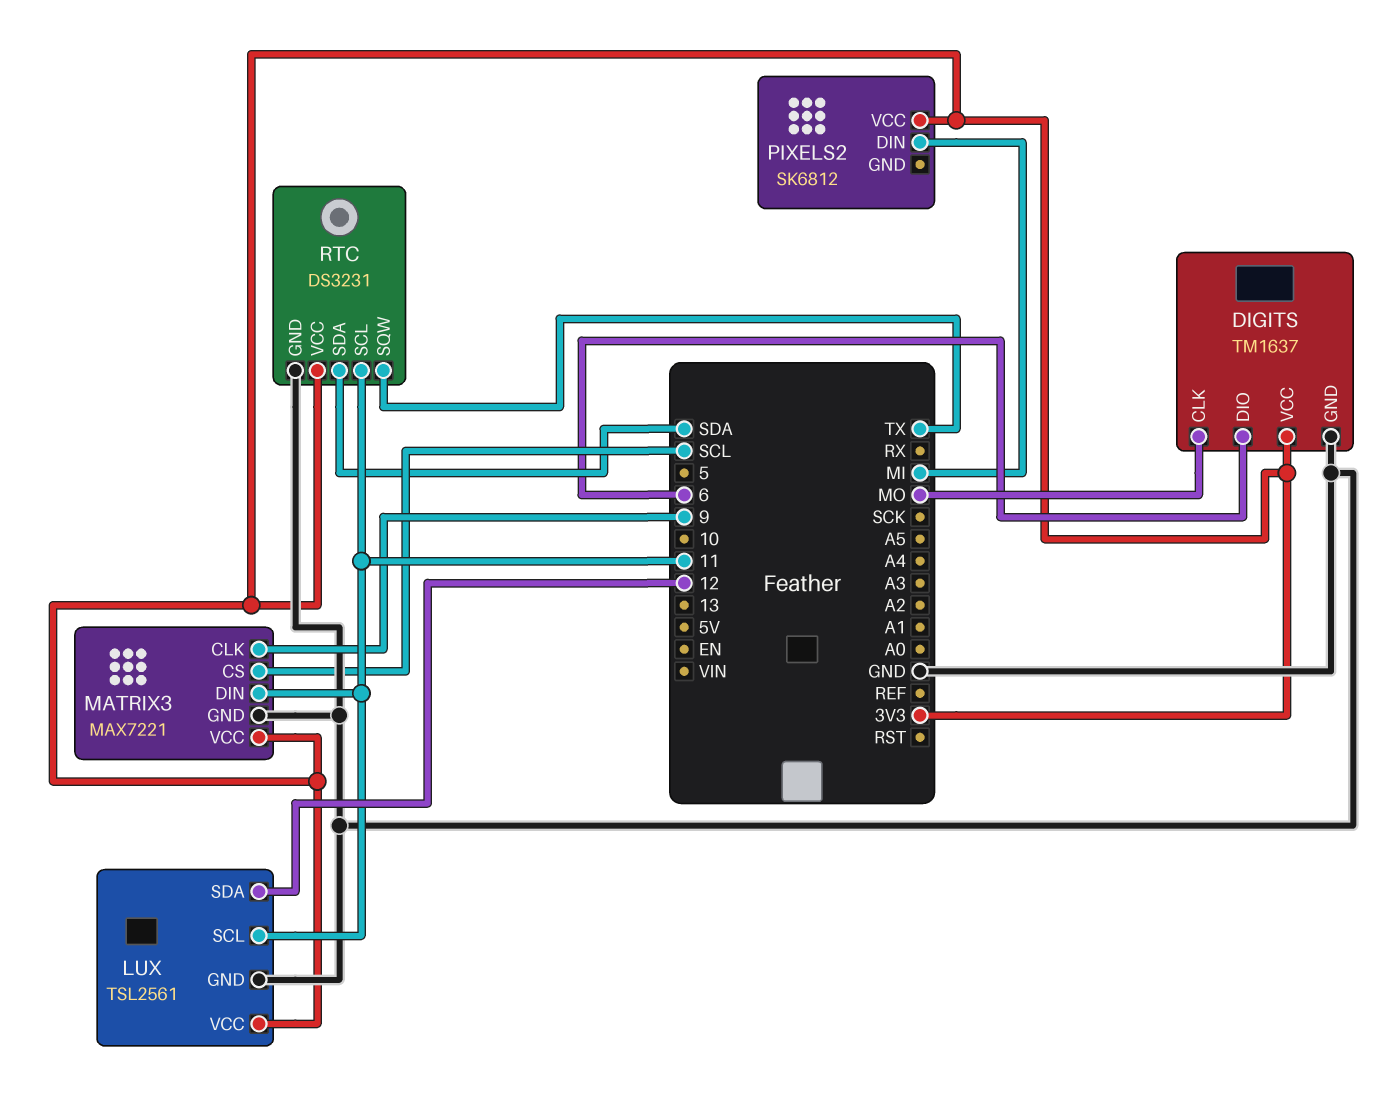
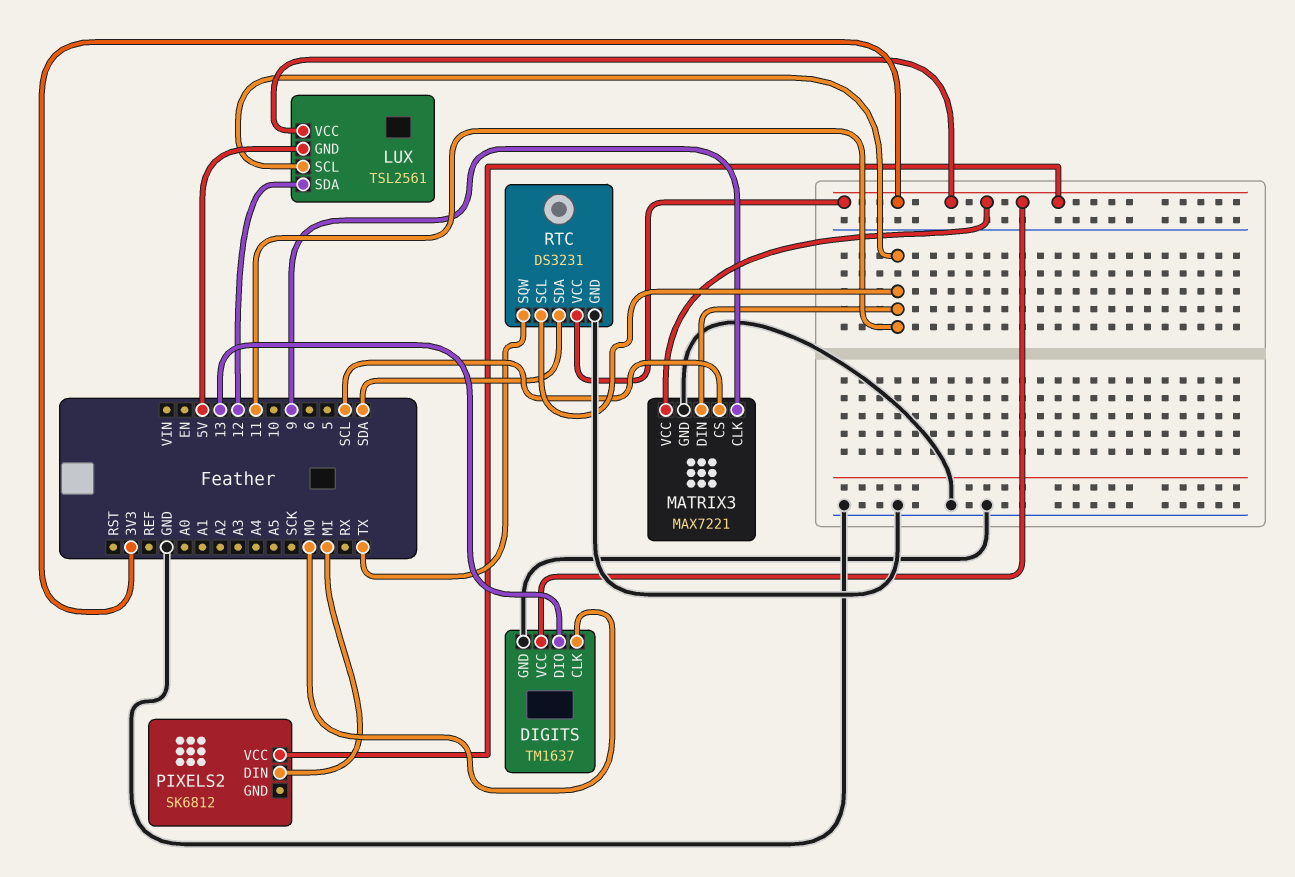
DIGITS pin DIO: 6 -> 13
LUX pin GND: GND -> 5V

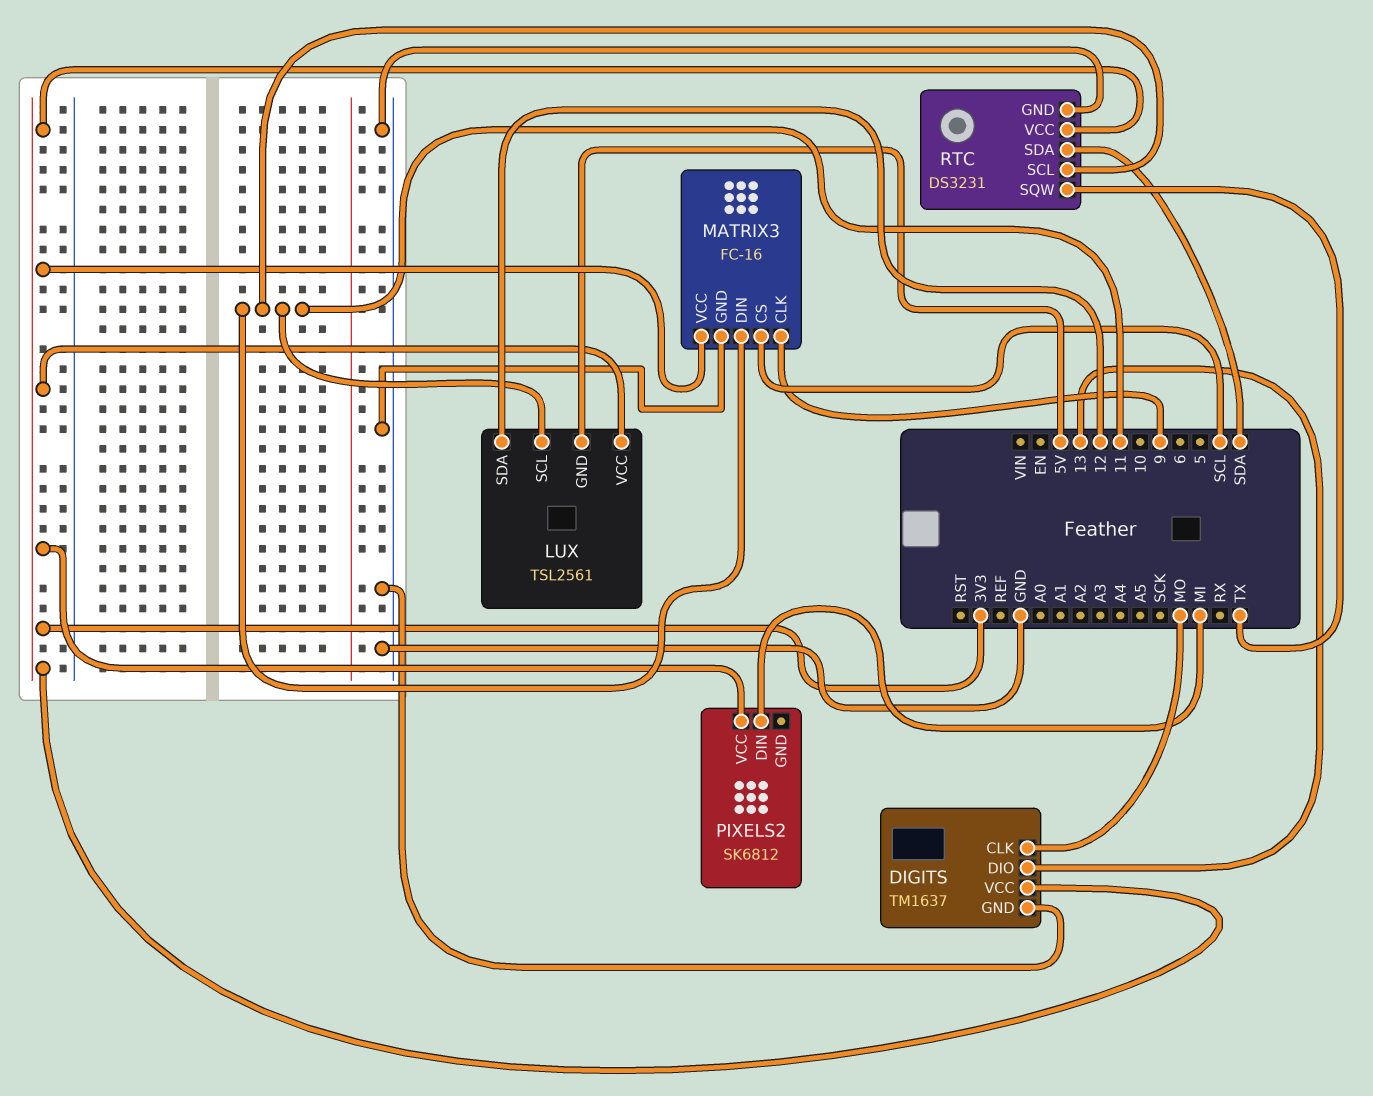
MATRIX3: MAX7221 -> FC-16

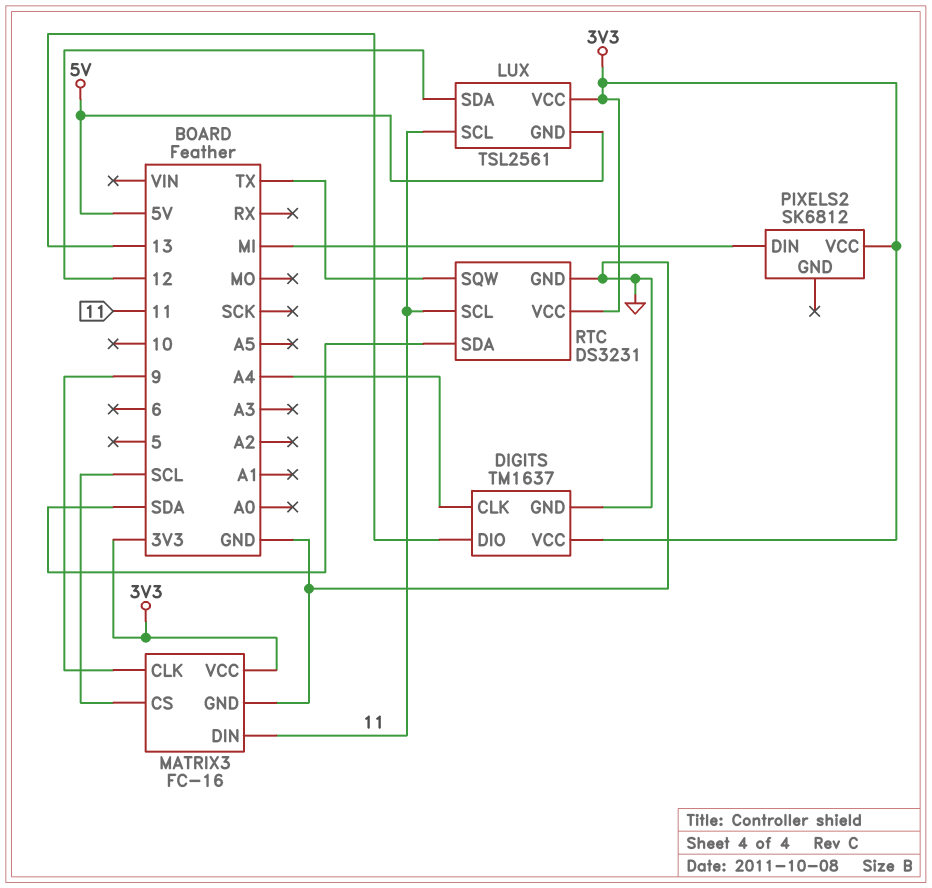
DIGITS pin CLK: MO -> A4

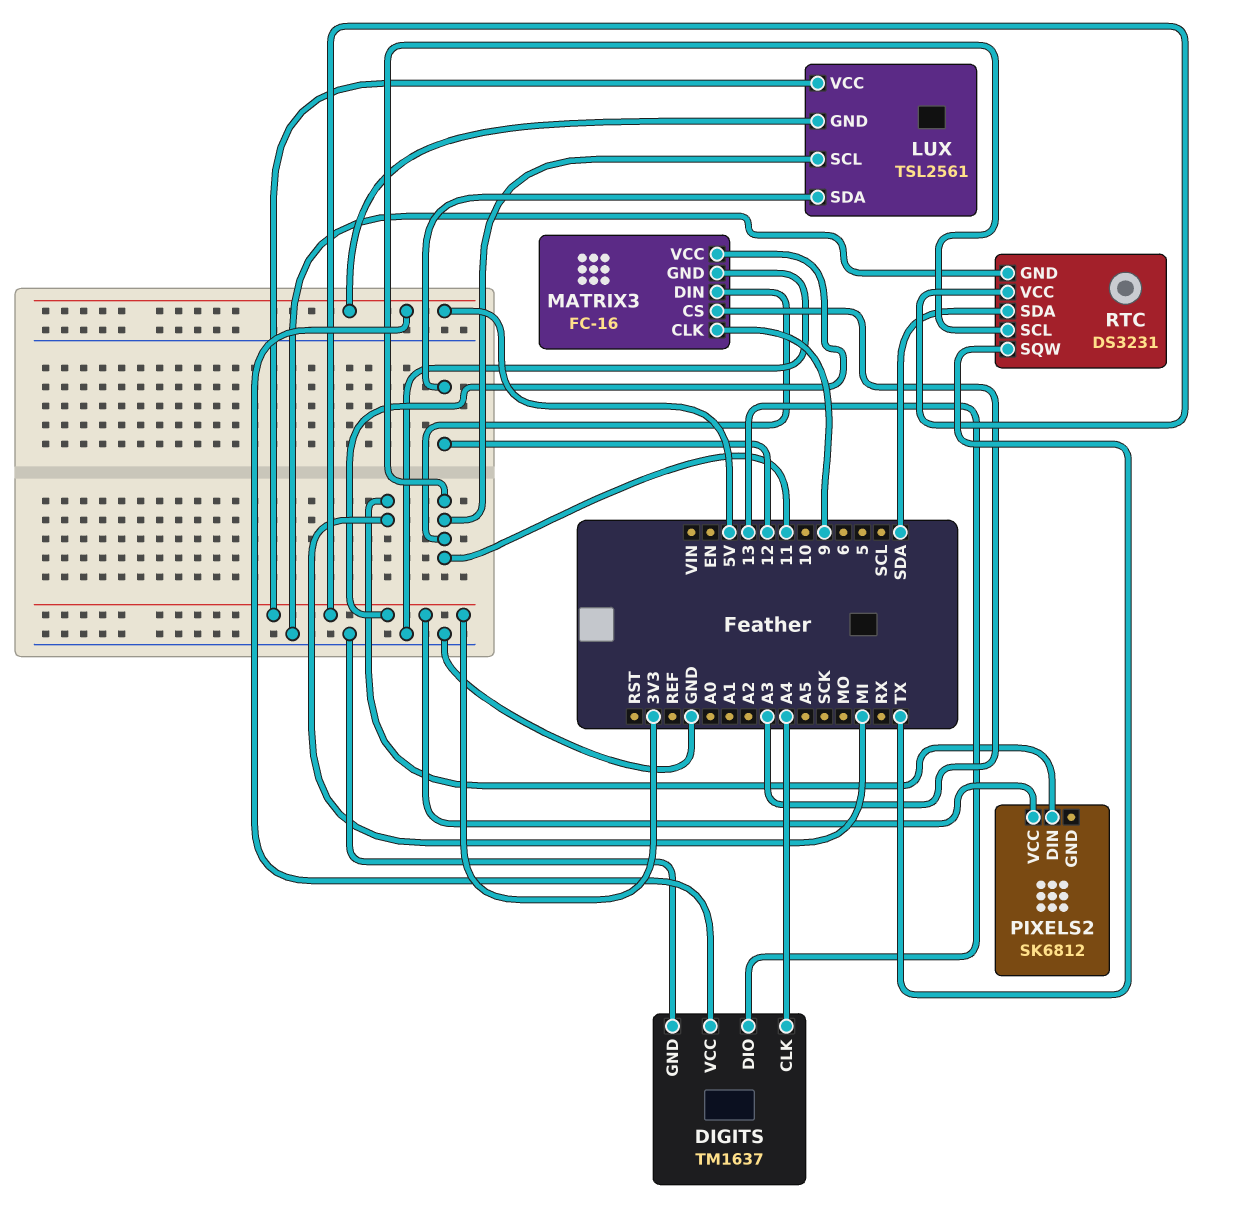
DIGITS pin VCC: 3V3 -> 5V
MATRIX3 pin CS: SCL -> A3

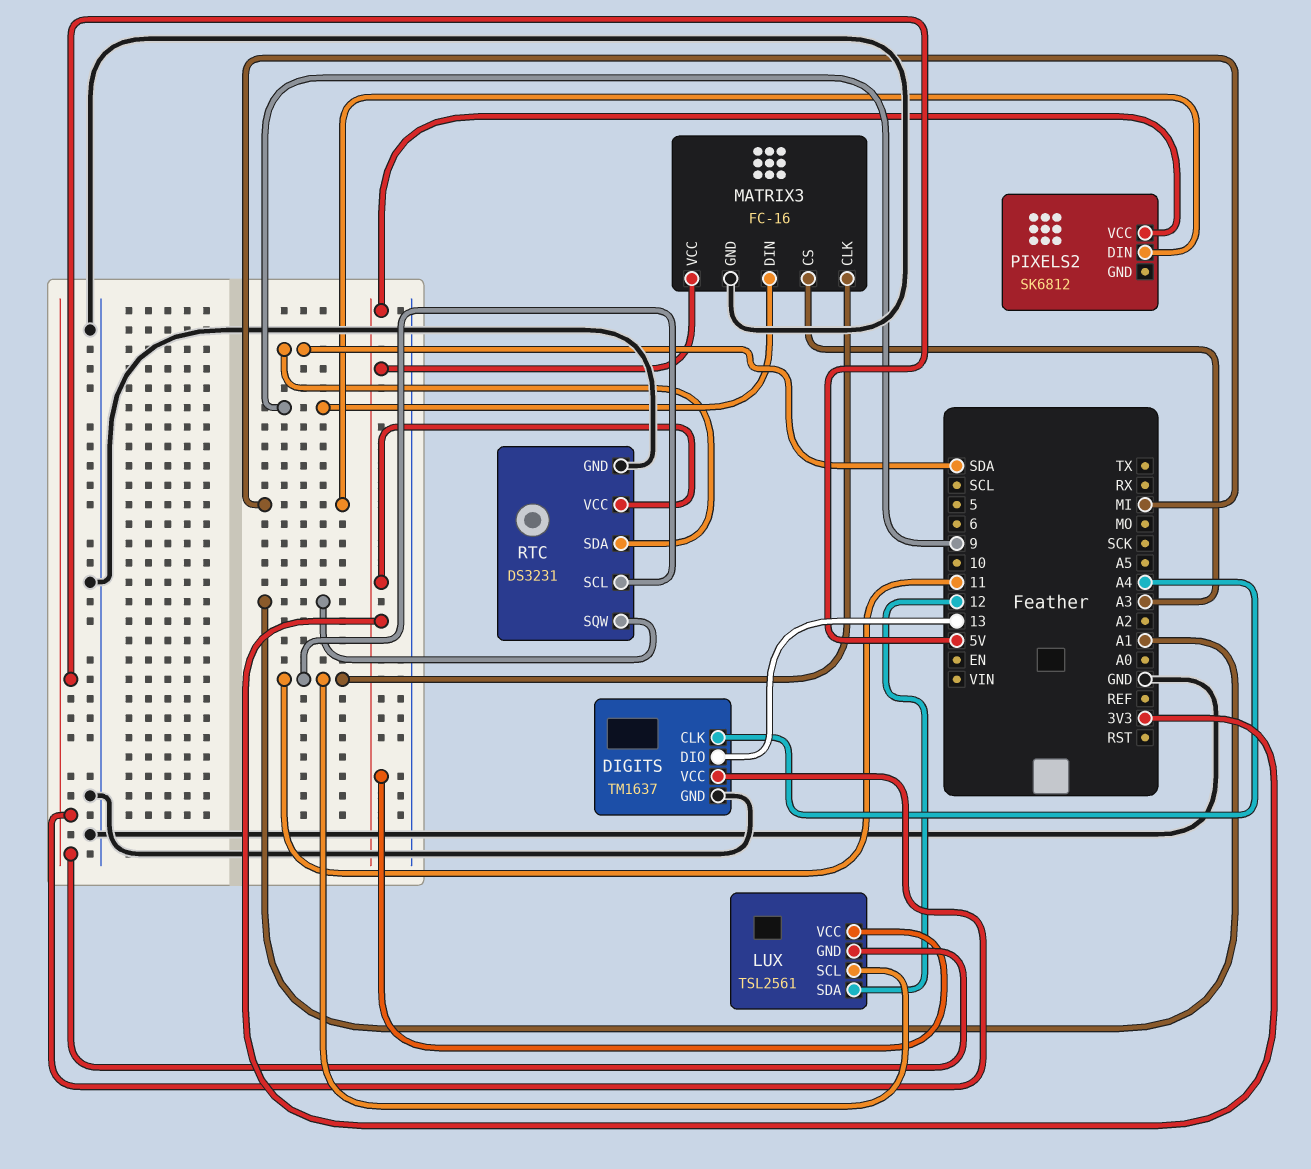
MATRIX3 pin CLK: 9 -> 11
MATRIX3 pin DIN: 11 -> 9
RTC pin SQW: TX -> A1

